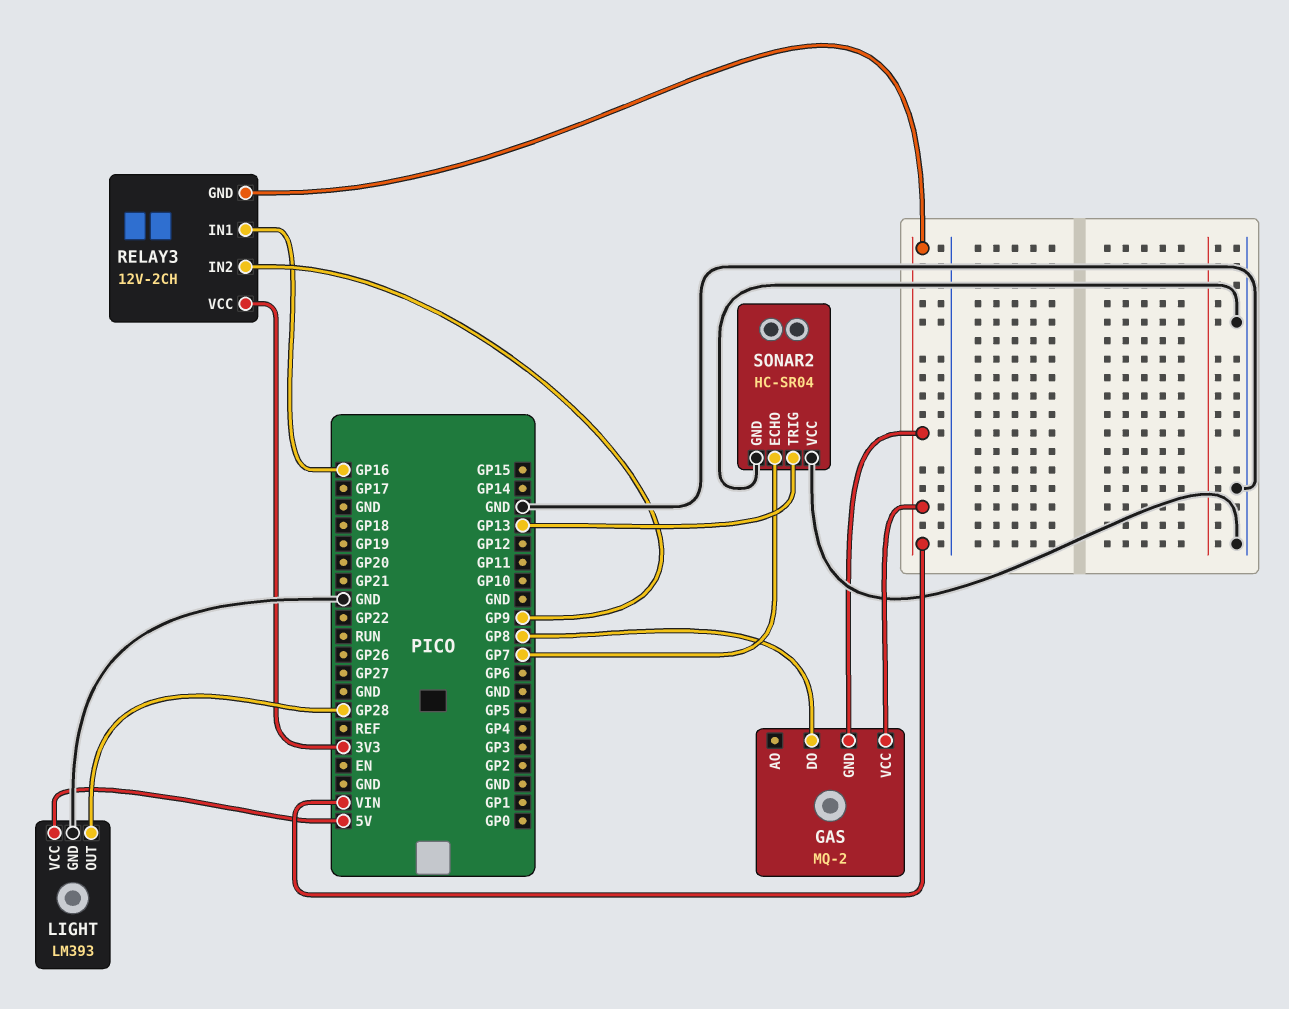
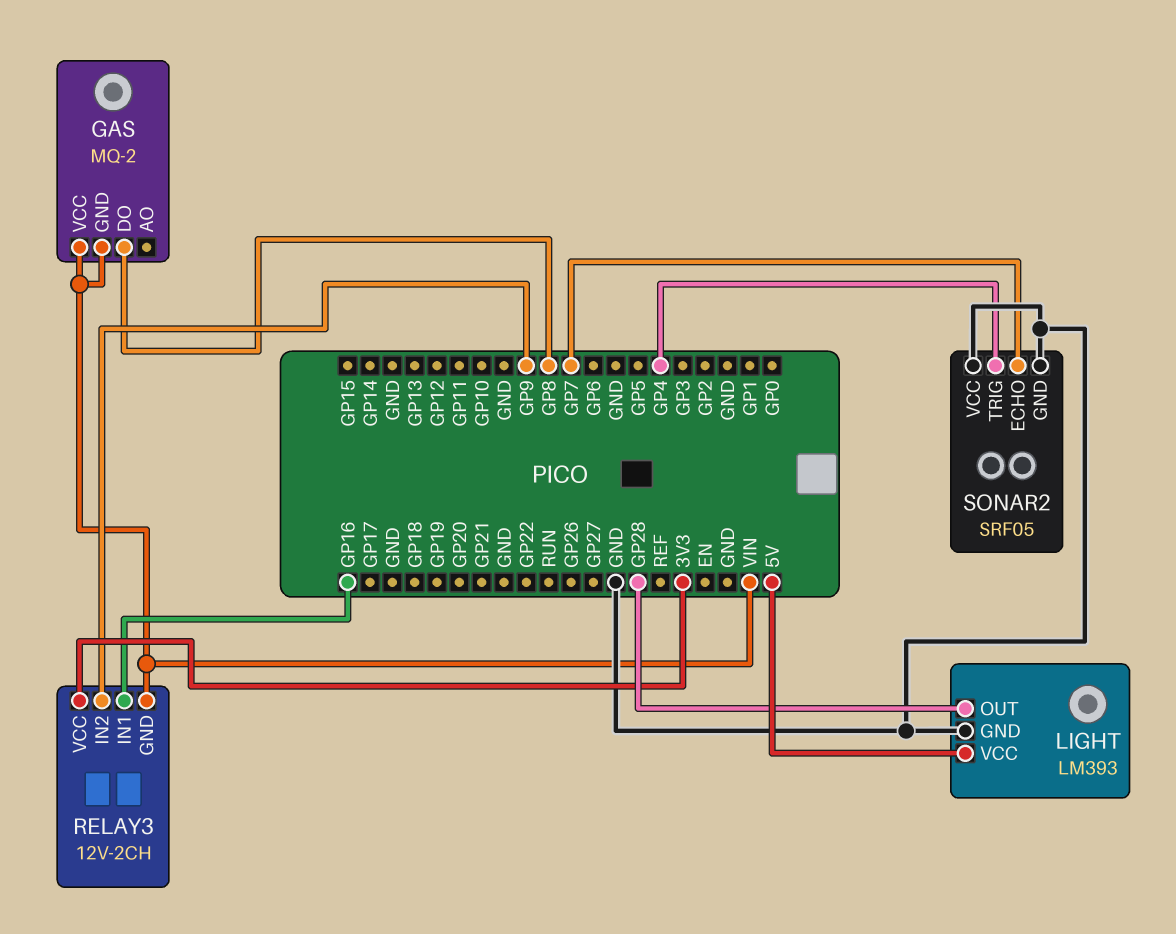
SONAR2: HC-SR04 -> SRF05
SONAR2 pin TRIG: GP13 -> GP4

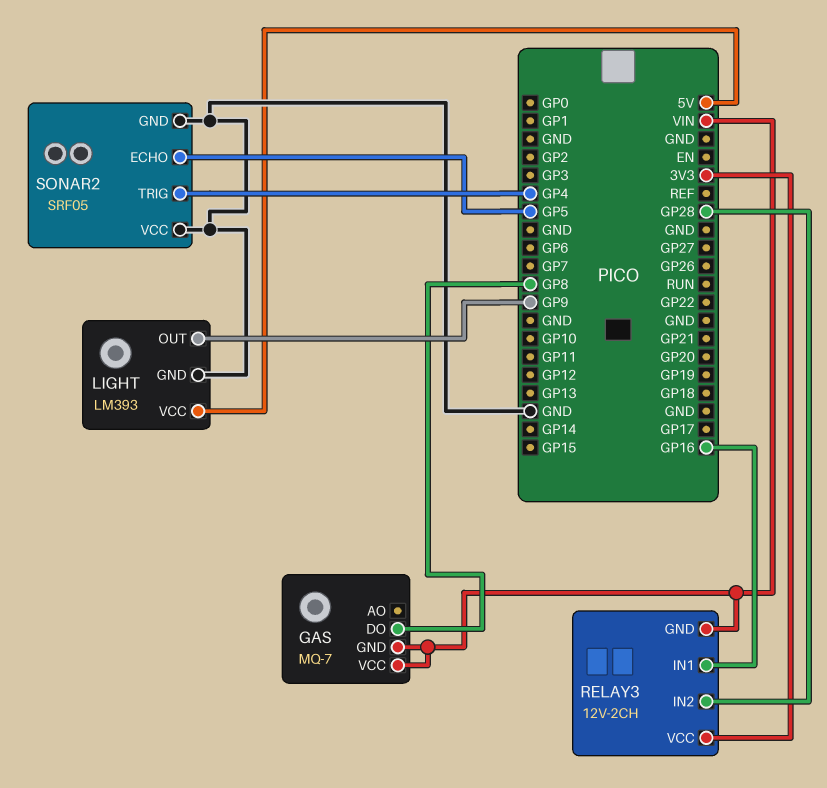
GAS: MQ-2 -> MQ-7
LIGHT pin OUT: GP28 -> GP9
RELAY3 pin IN2: GP9 -> GP28
SONAR2 pin ECHO: GP7 -> GP5

